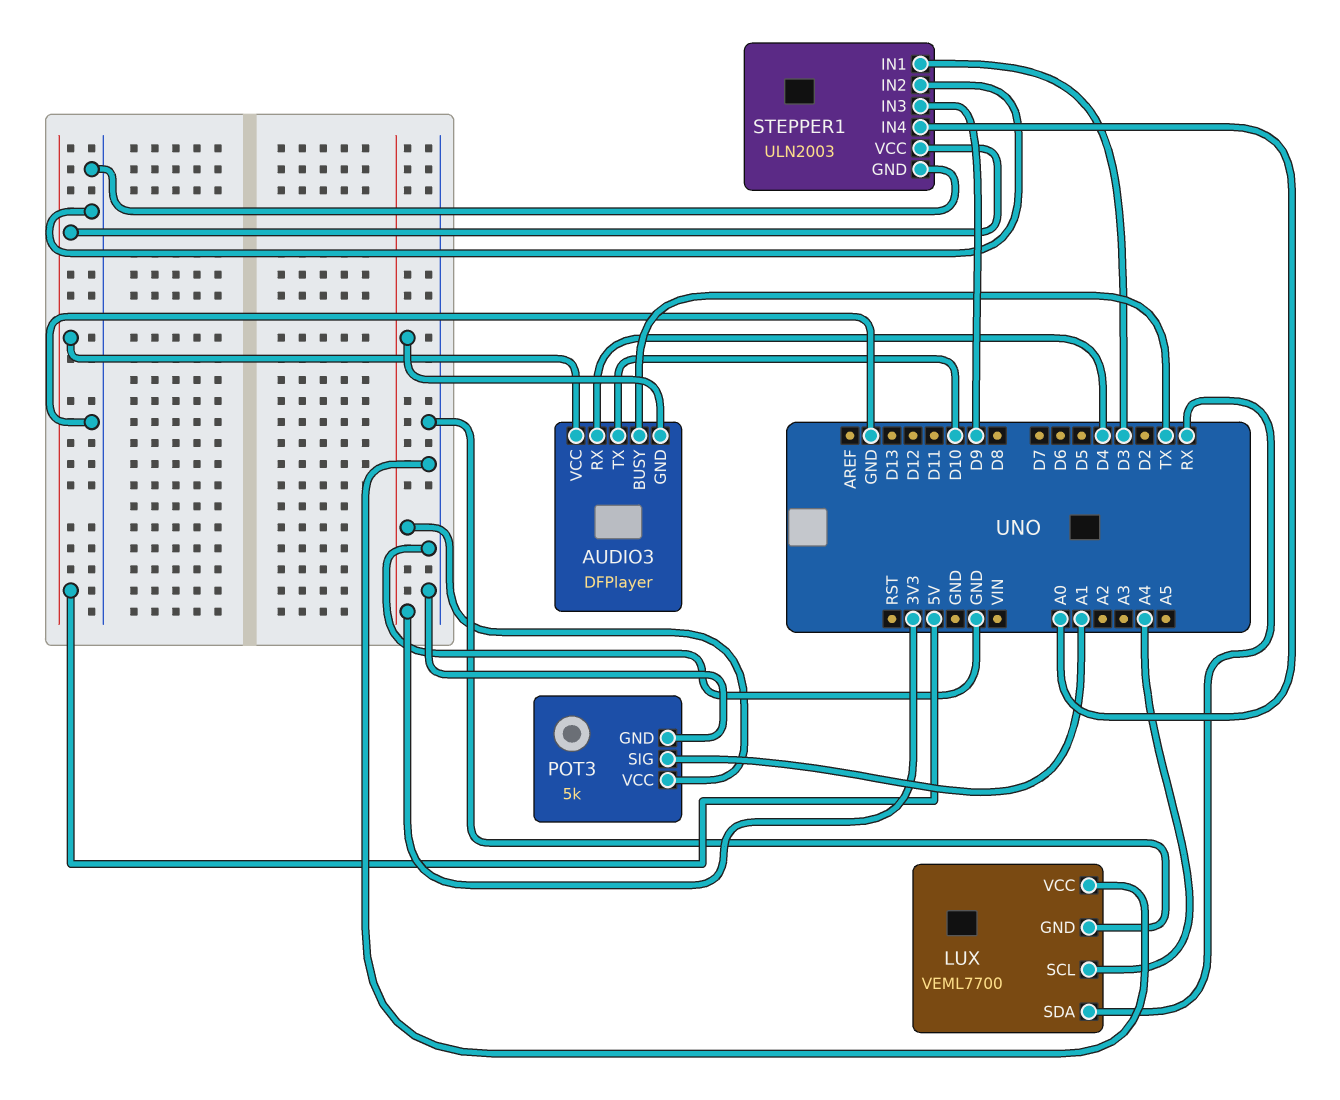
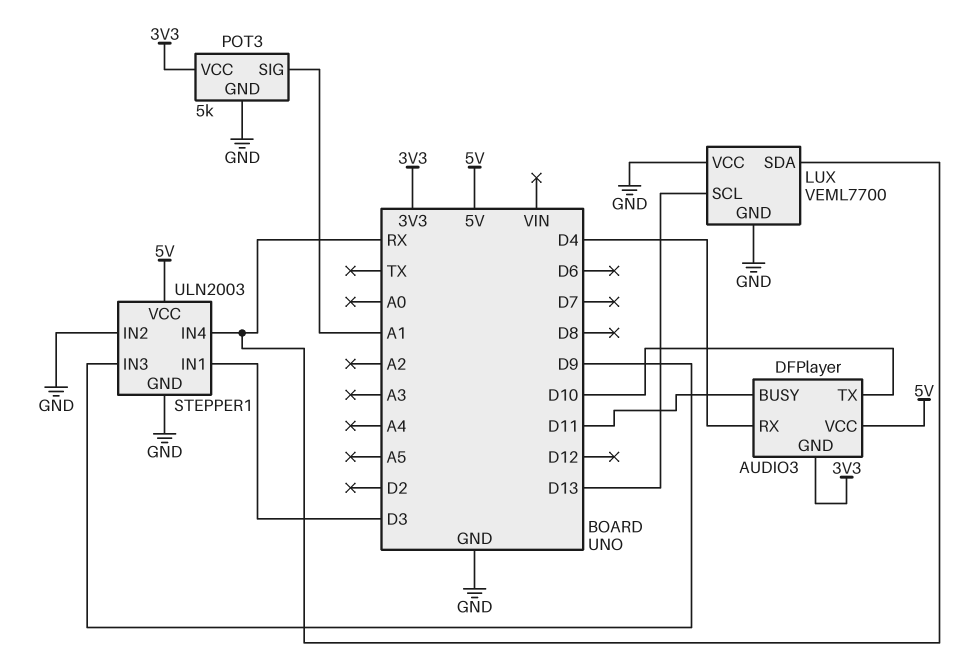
AUDIO3 pin BUSY: TX -> D11
LUX pin SCL: A4 -> D13
STEPPER1 pin IN4: A0 -> RX

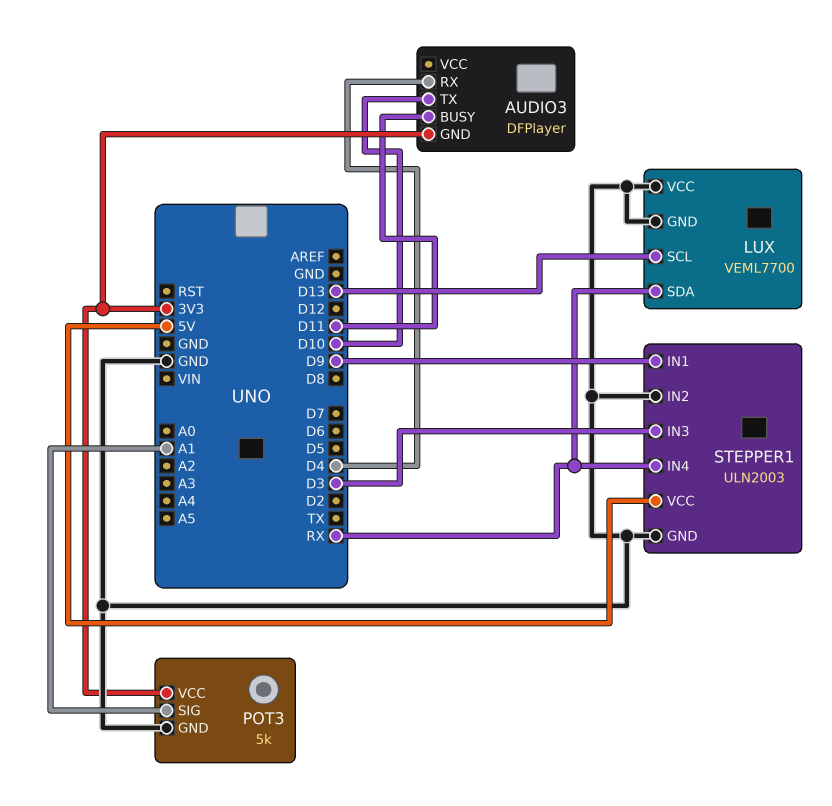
AUDIO3 pin VCC: 5V -> none
STEPPER1 pin IN1: D3 -> D9
STEPPER1 pin IN3: D9 -> D3

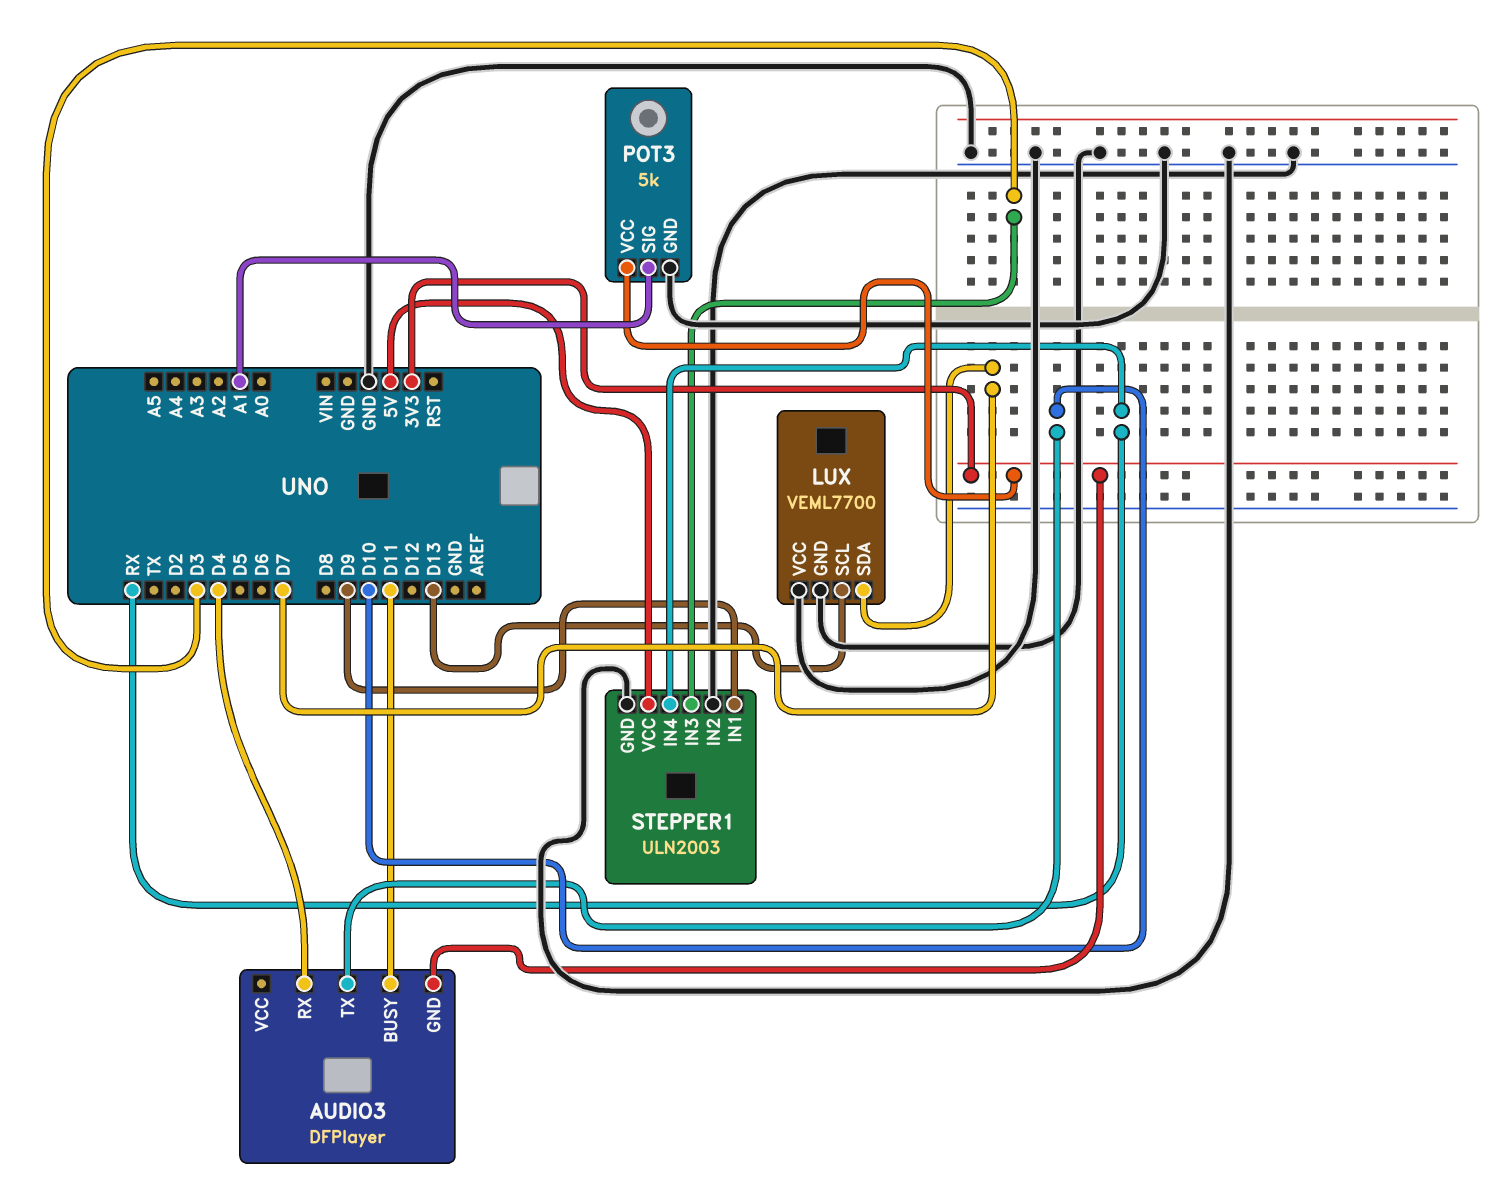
LUX pin SDA: RX -> D7

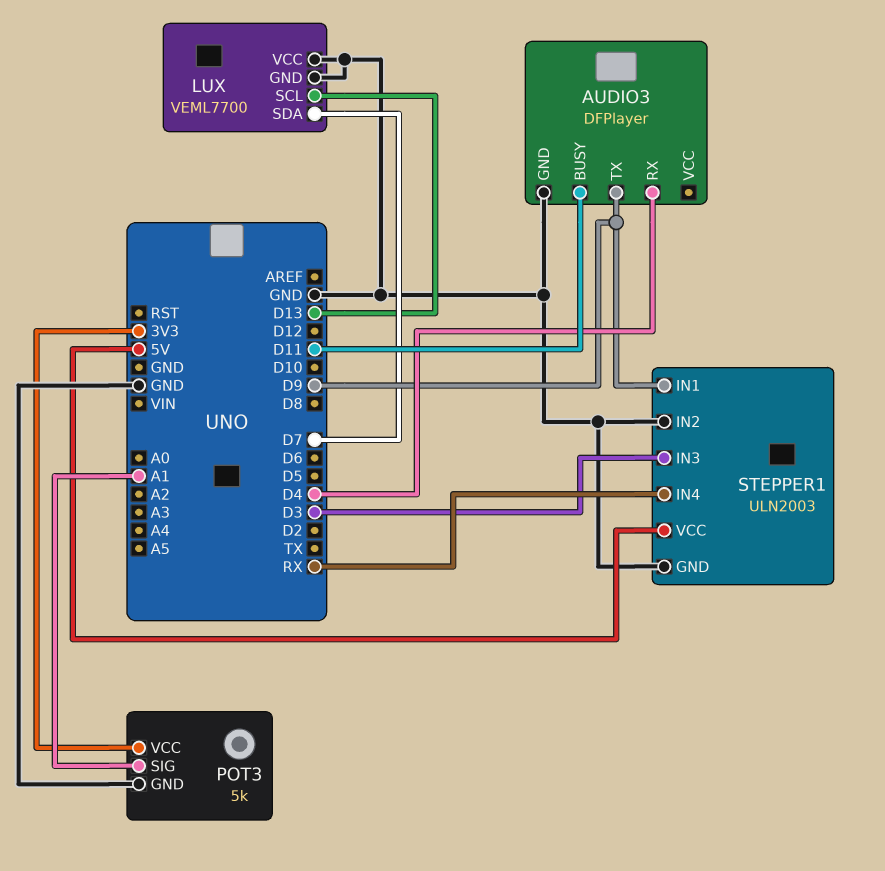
AUDIO3 pin GND: 3V3 -> GND
AUDIO3 pin TX: D10 -> D9

